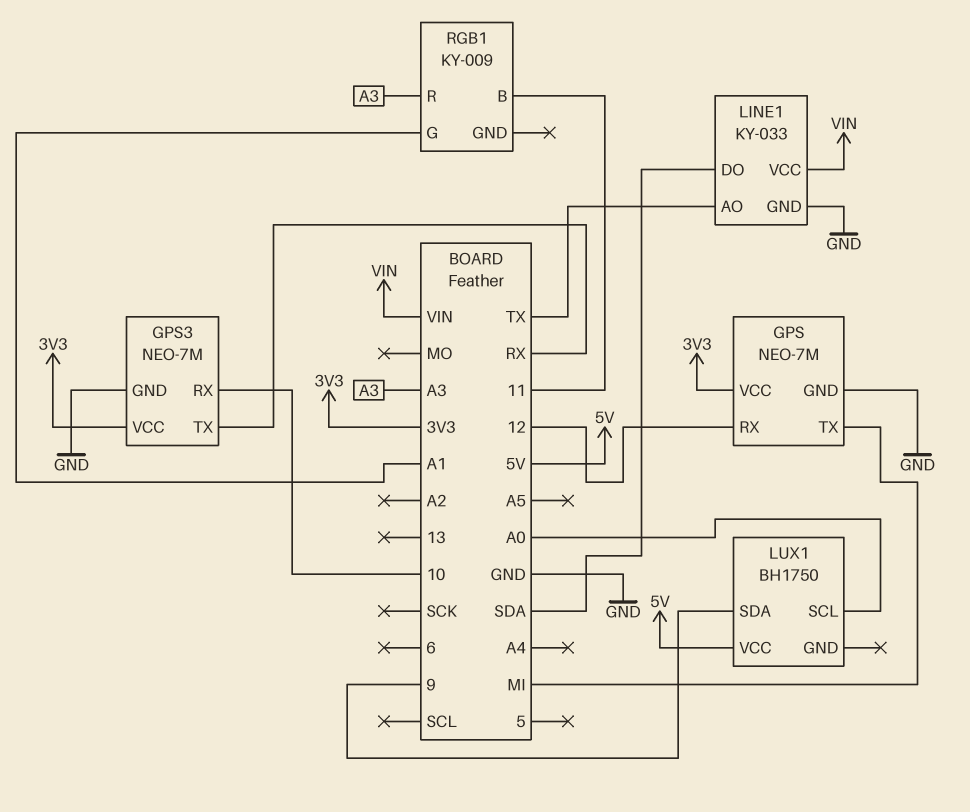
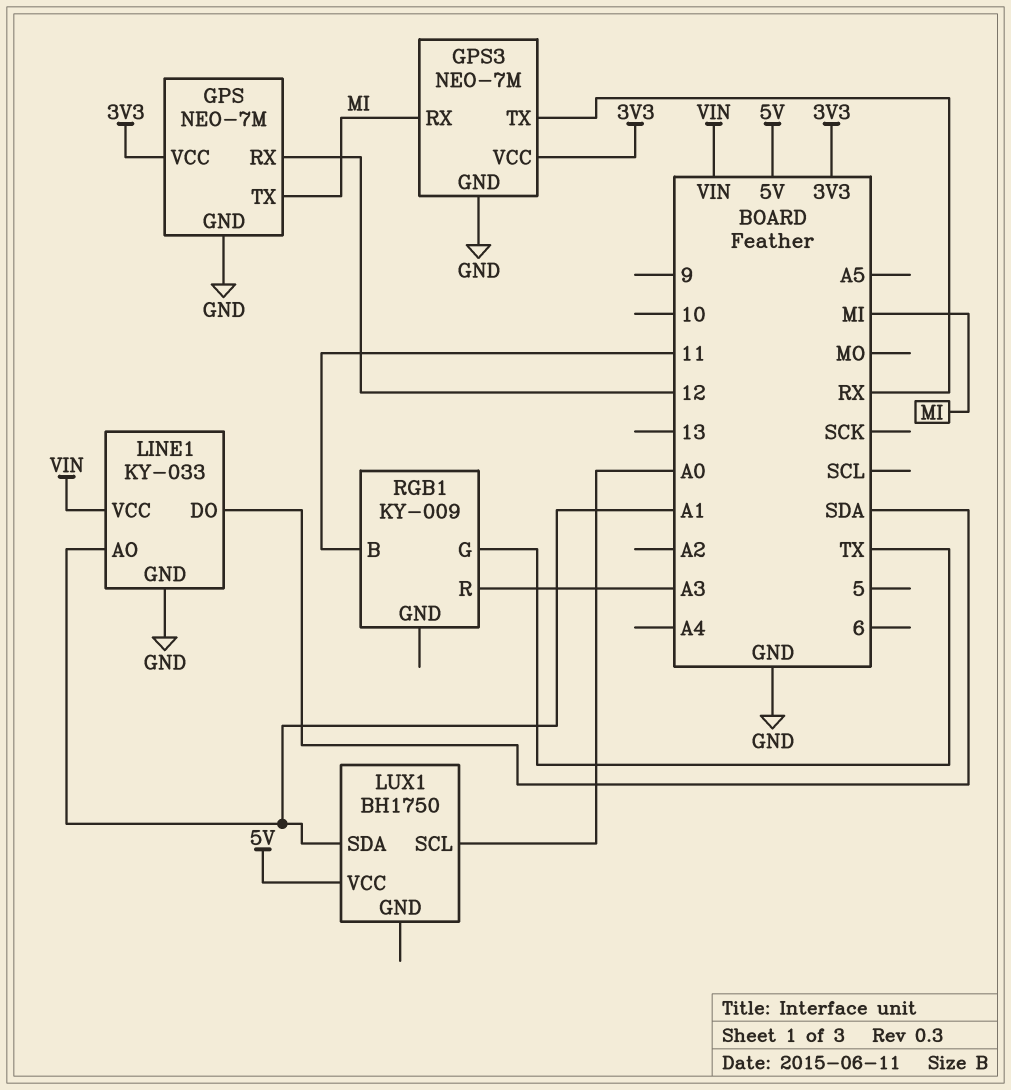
GPS3 pin RX: 10 -> MI
LINE1 pin AO: TX -> A1
LUX1 pin SDA: 9 -> A1
RGB1 pin G: A1 -> TX

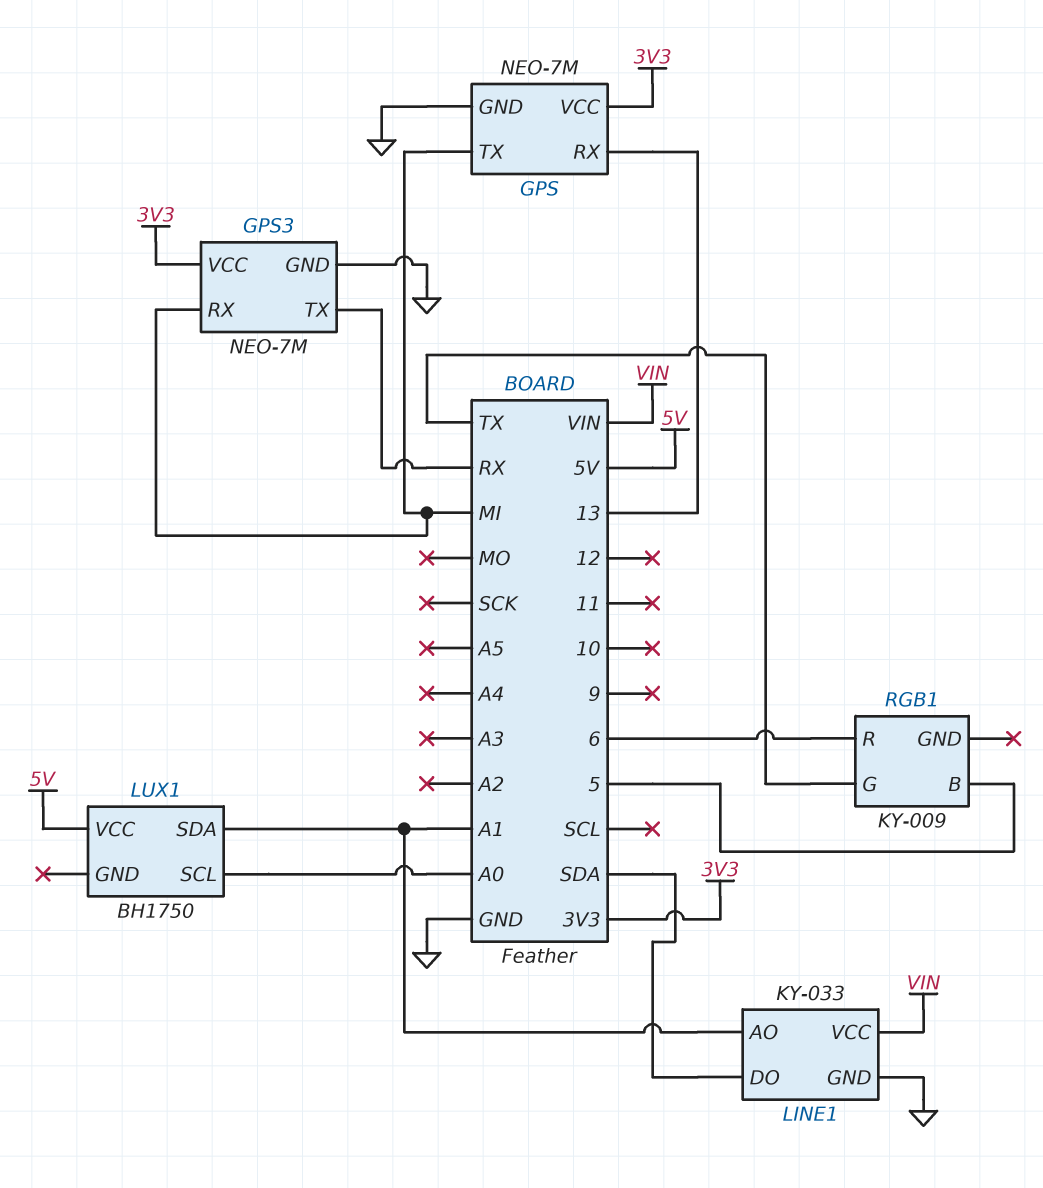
GPS pin RX: 12 -> 13
RGB1 pin B: 11 -> 5
RGB1 pin R: A3 -> 6

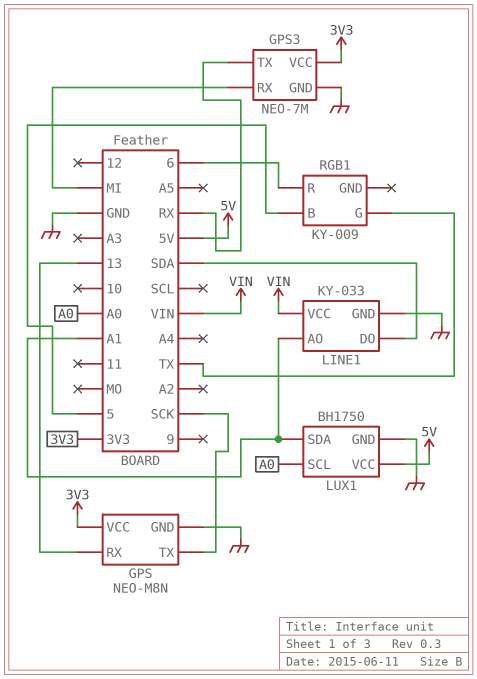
GPS: NEO-7M -> NEO-M8N
GPS pin TX: MI -> SCK
LUX1 pin GND: none -> GND

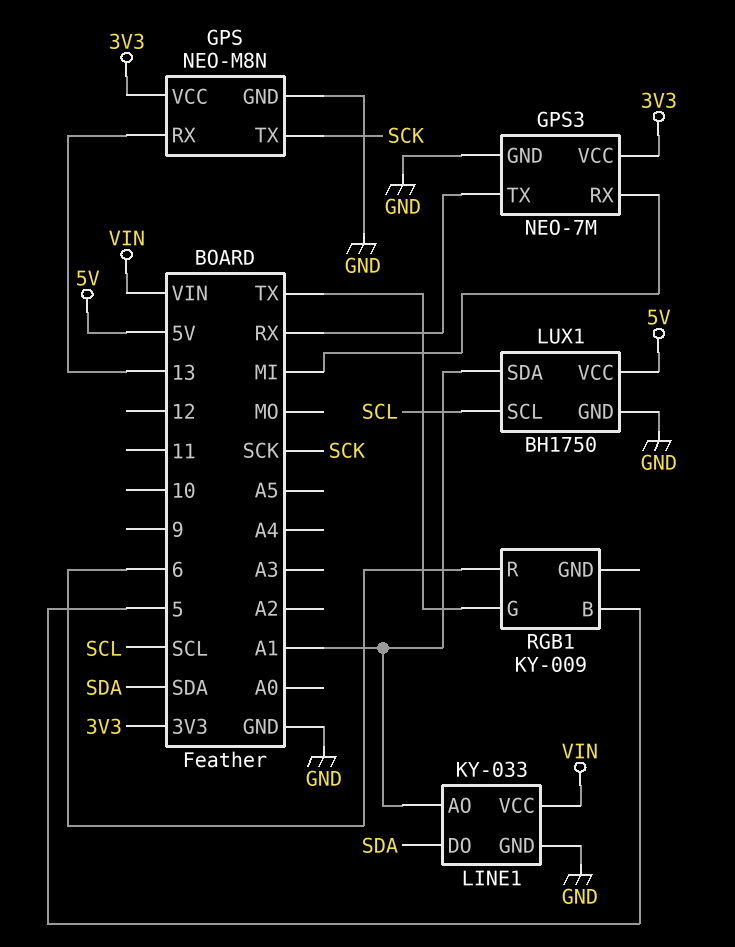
LUX1 pin SCL: A0 -> SCL

